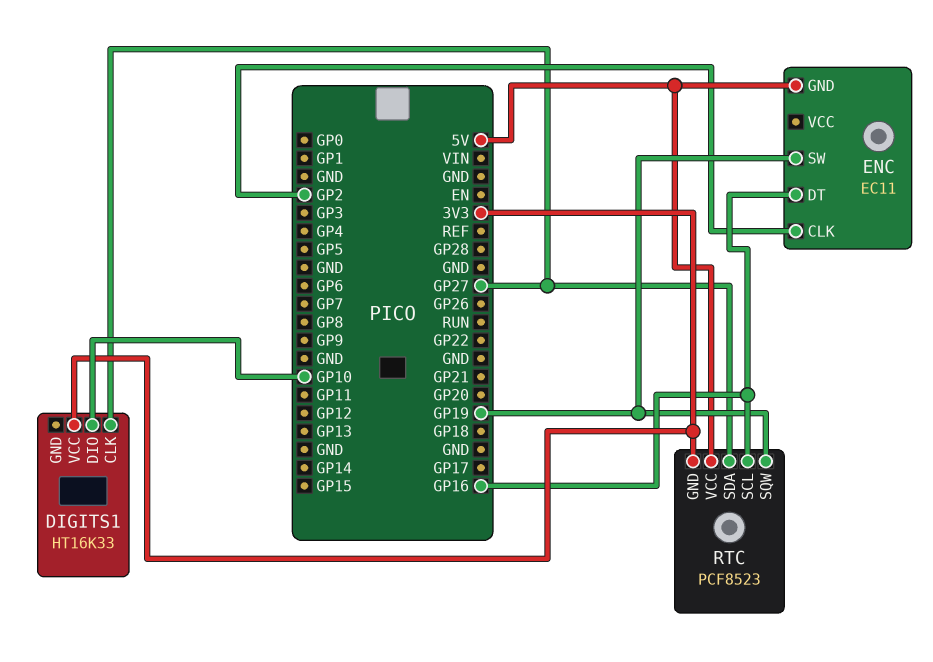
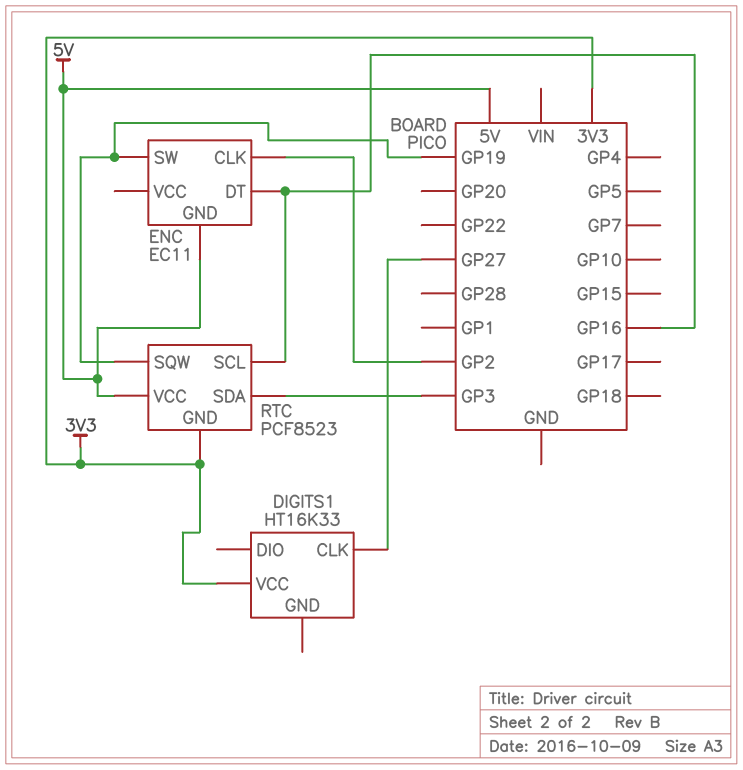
DIGITS1 pin DIO: GP10 -> none
RTC pin SDA: GP27 -> GP3

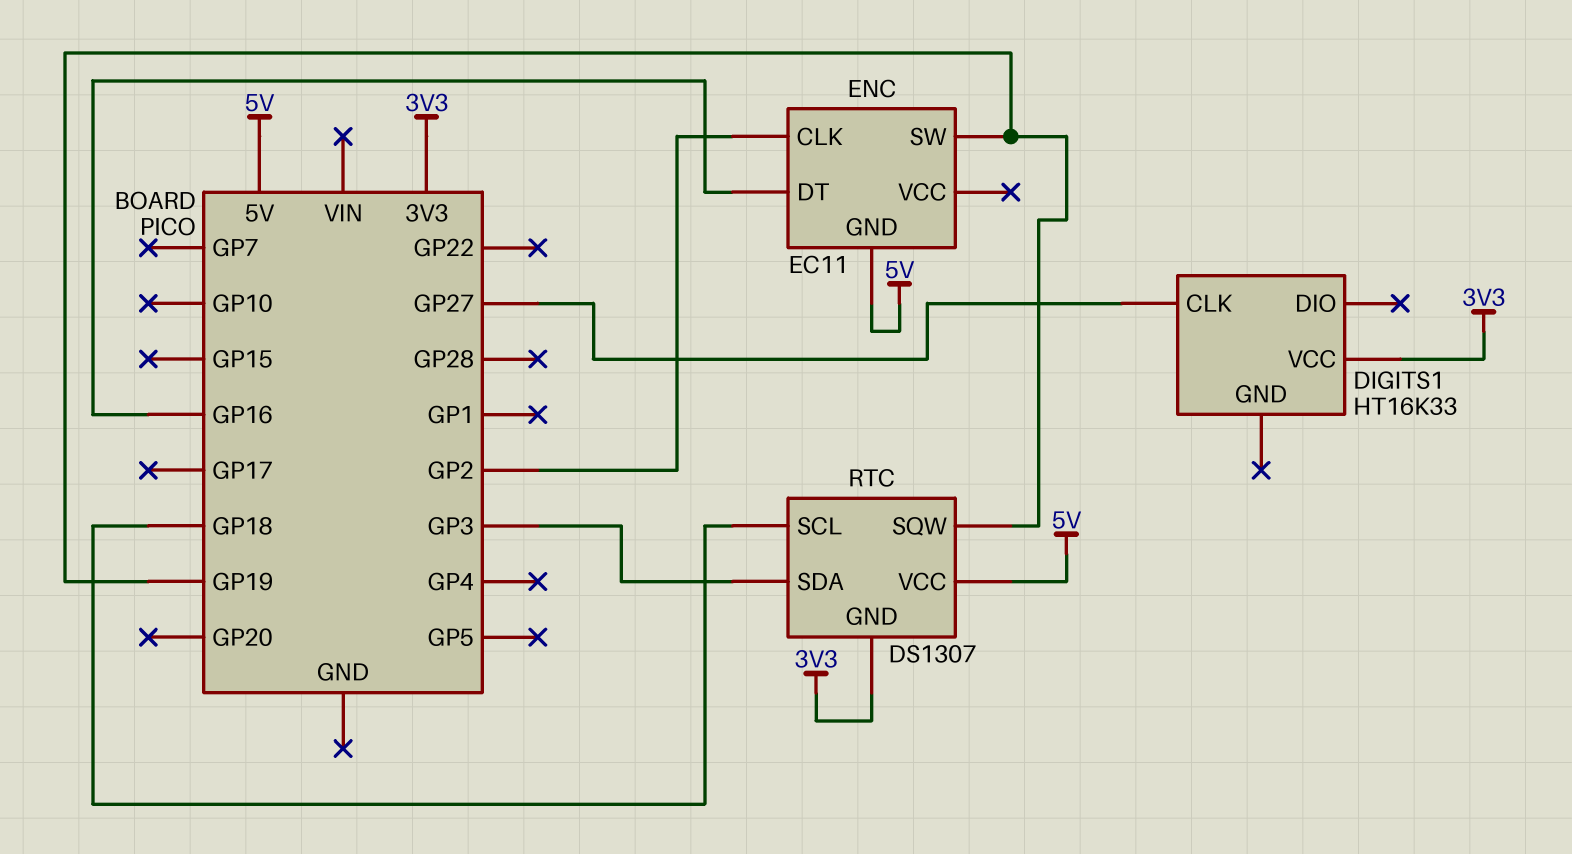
RTC: PCF8523 -> DS1307
RTC pin SCL: GP16 -> GP18

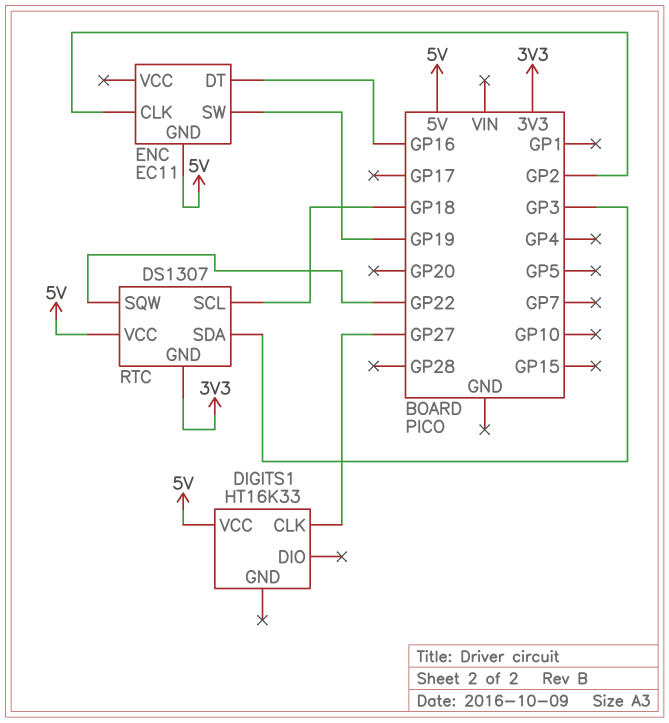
DIGITS1 pin VCC: 3V3 -> 5V
RTC pin SQW: GP19 -> GP22

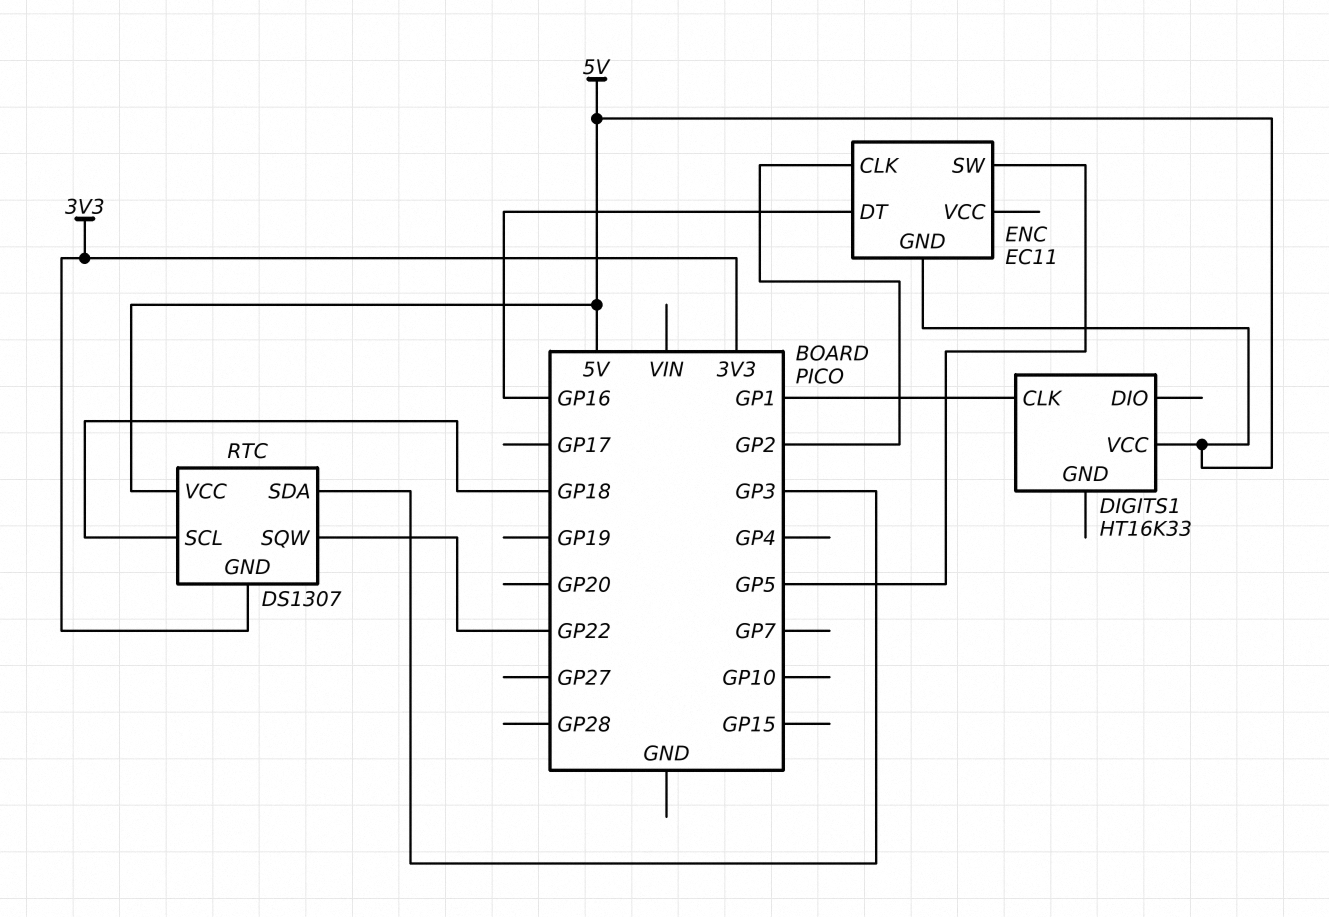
DIGITS1 pin CLK: GP27 -> GP1
ENC pin SW: GP19 -> GP5

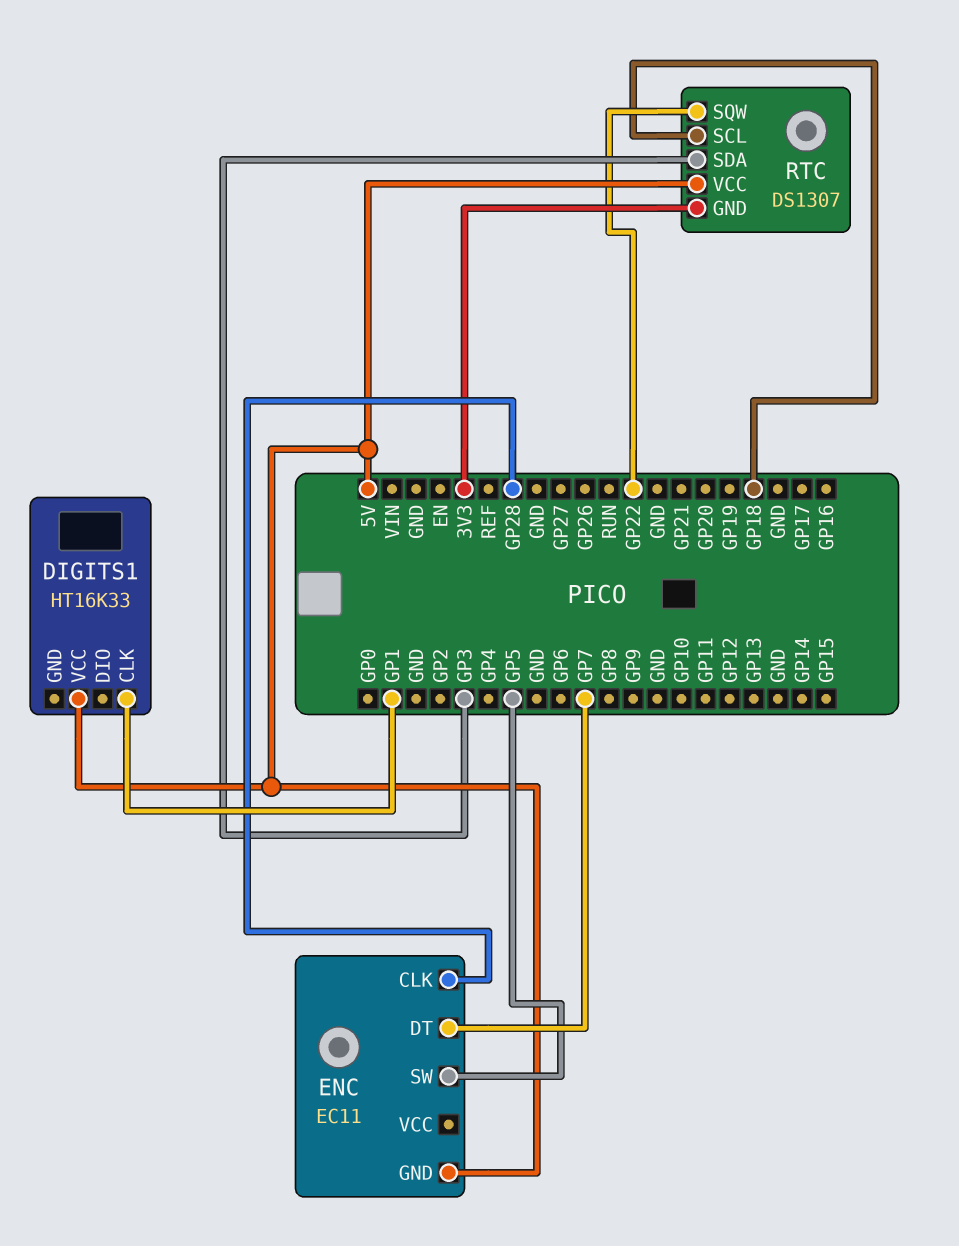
ENC pin CLK: GP2 -> GP28
ENC pin DT: GP16 -> GP7

